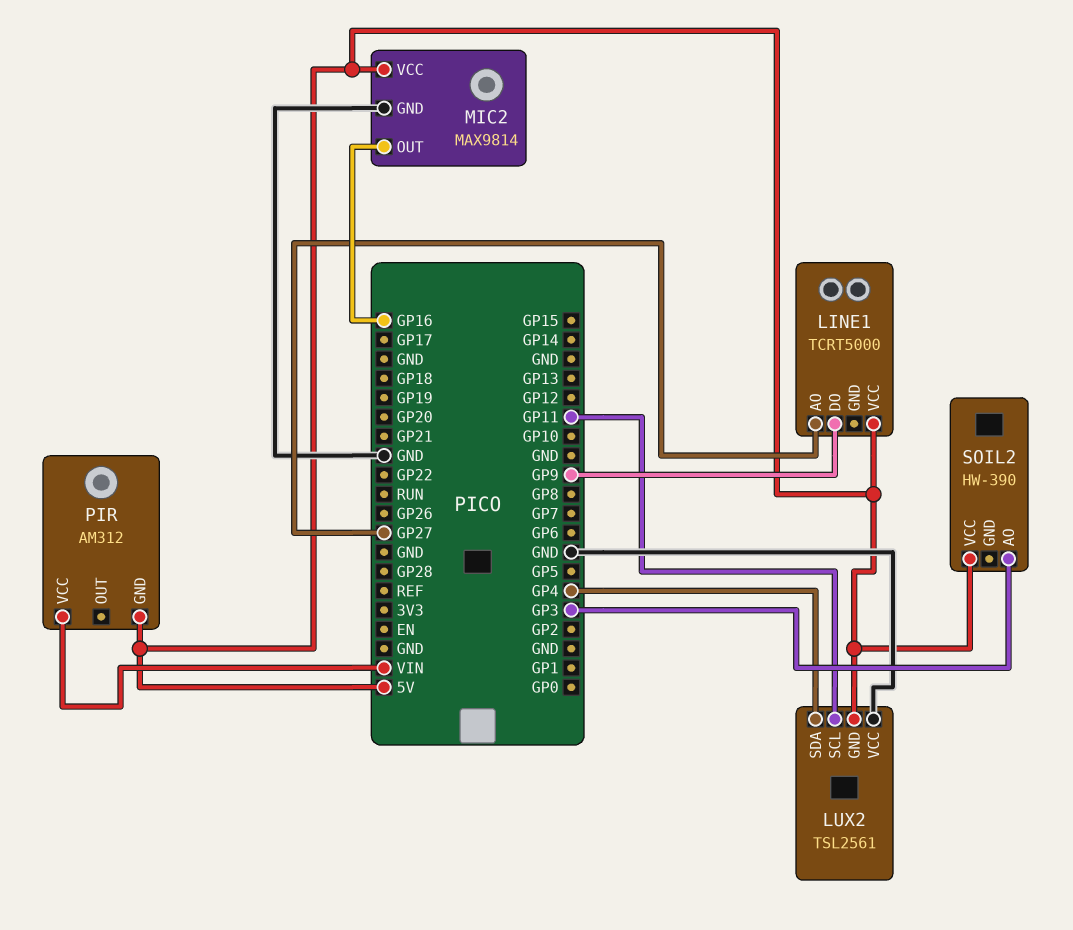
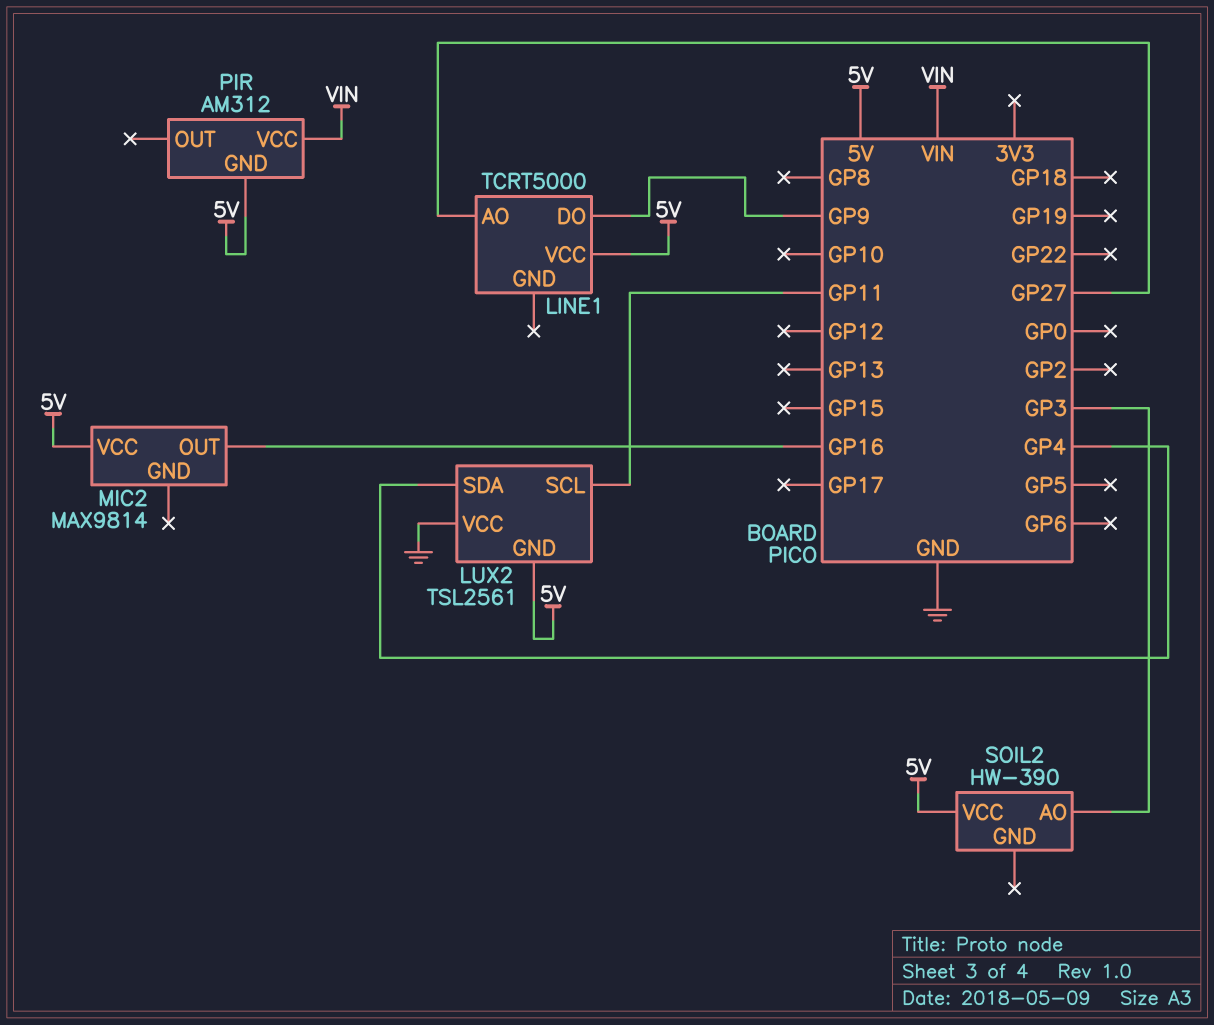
MIC2 pin GND: GND -> none

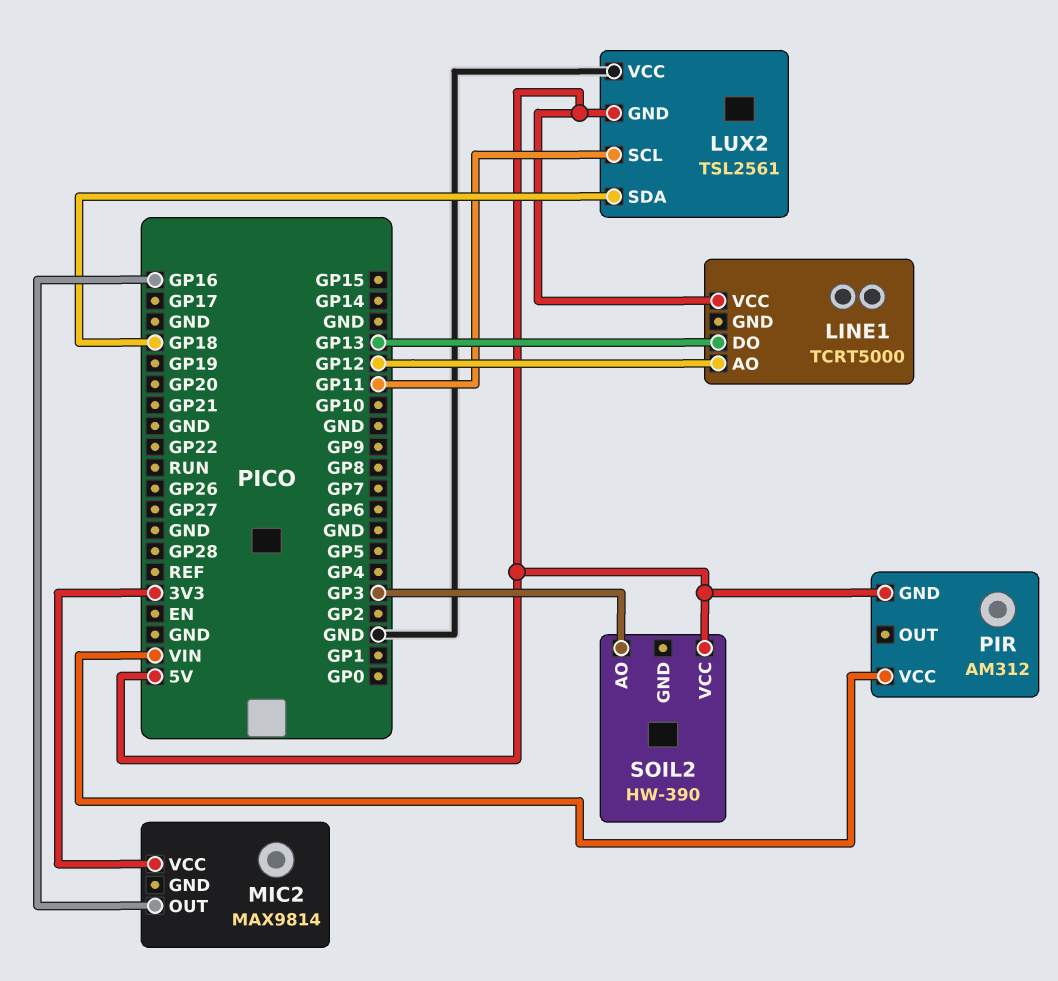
LINE1 pin AO: GP27 -> GP12
LINE1 pin DO: GP9 -> GP13
LUX2 pin SDA: GP4 -> GP18
MIC2 pin VCC: 5V -> 3V3

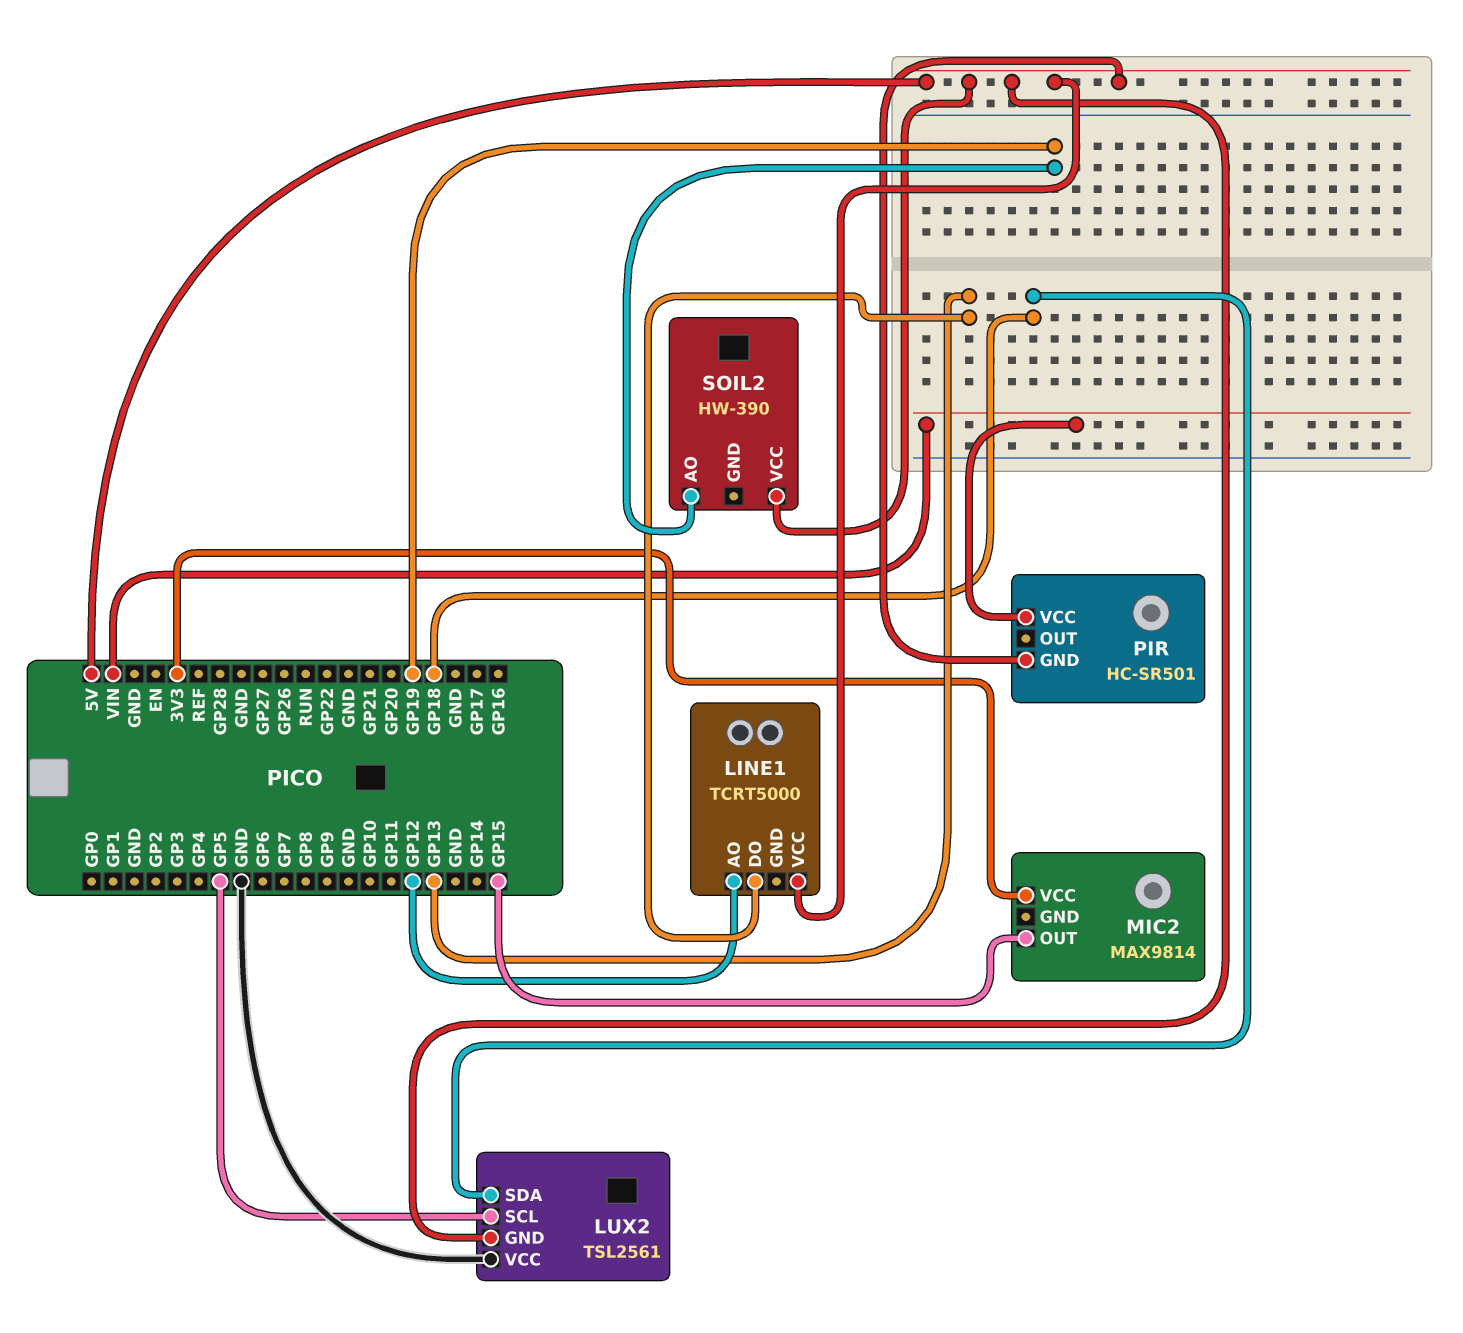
LUX2 pin SCL: GP11 -> GP5
MIC2 pin OUT: GP16 -> GP15
PIR: AM312 -> HC-SR501
SOIL2 pin AO: GP3 -> GP19

